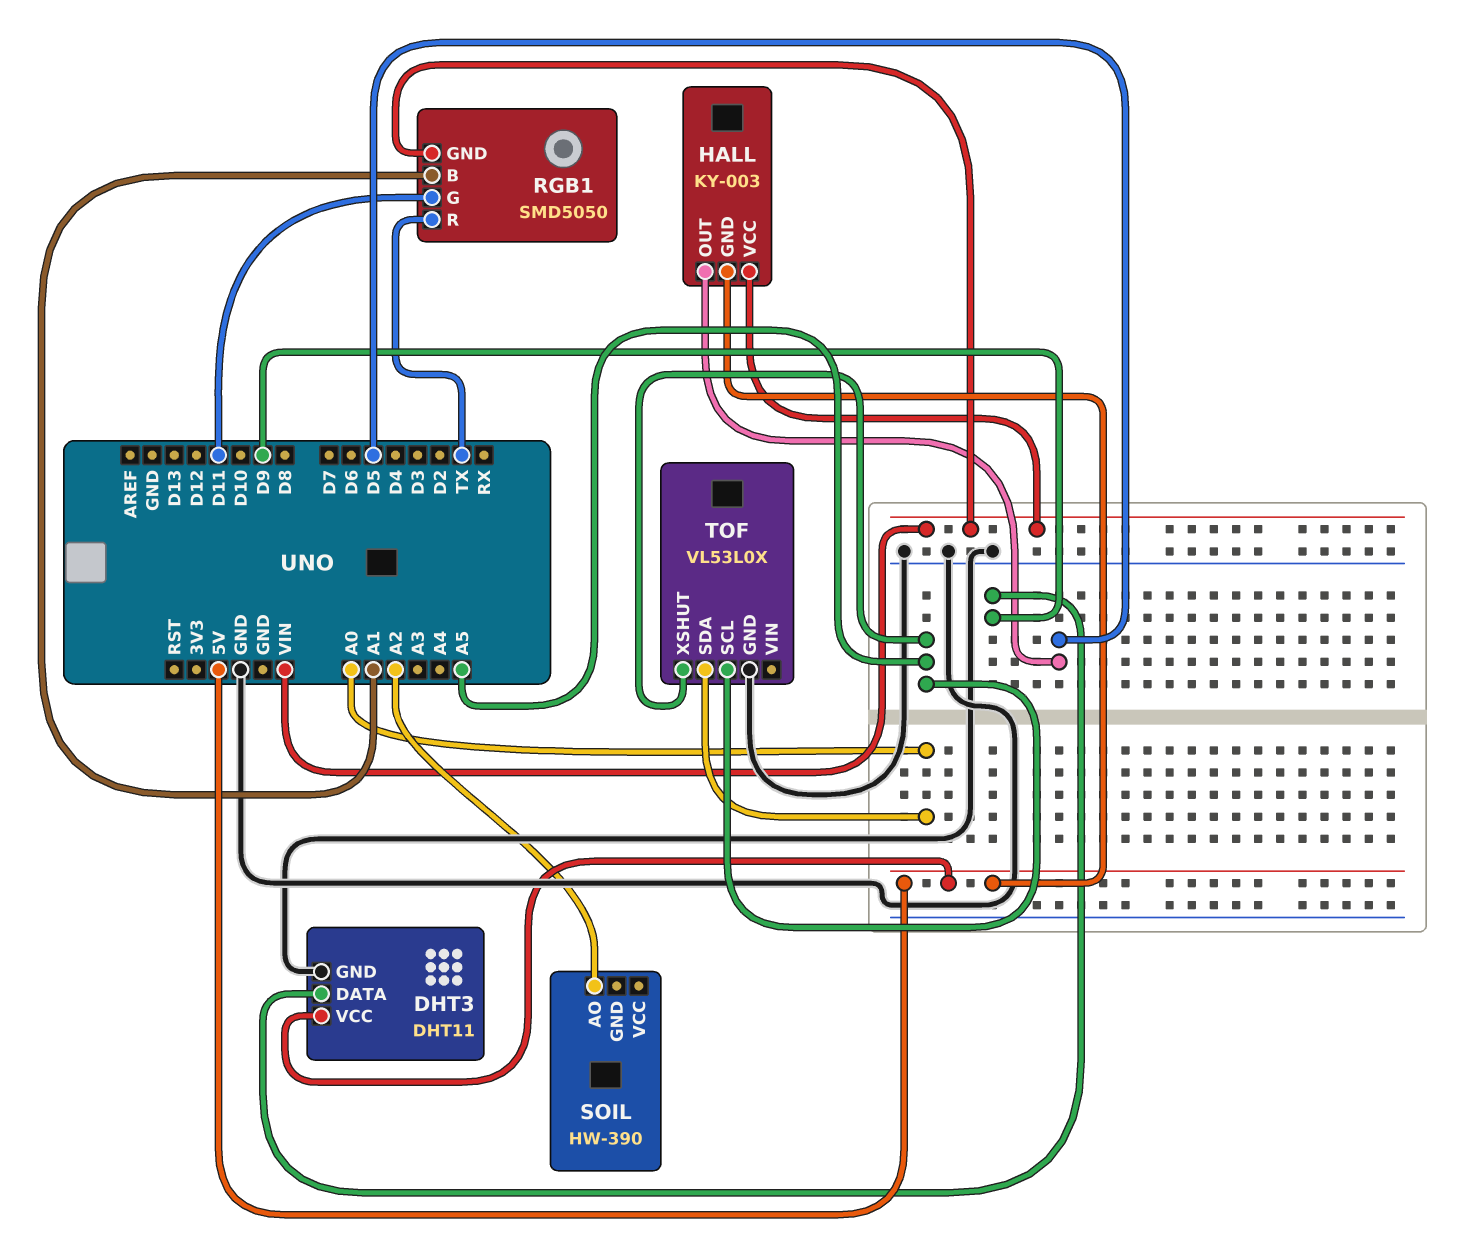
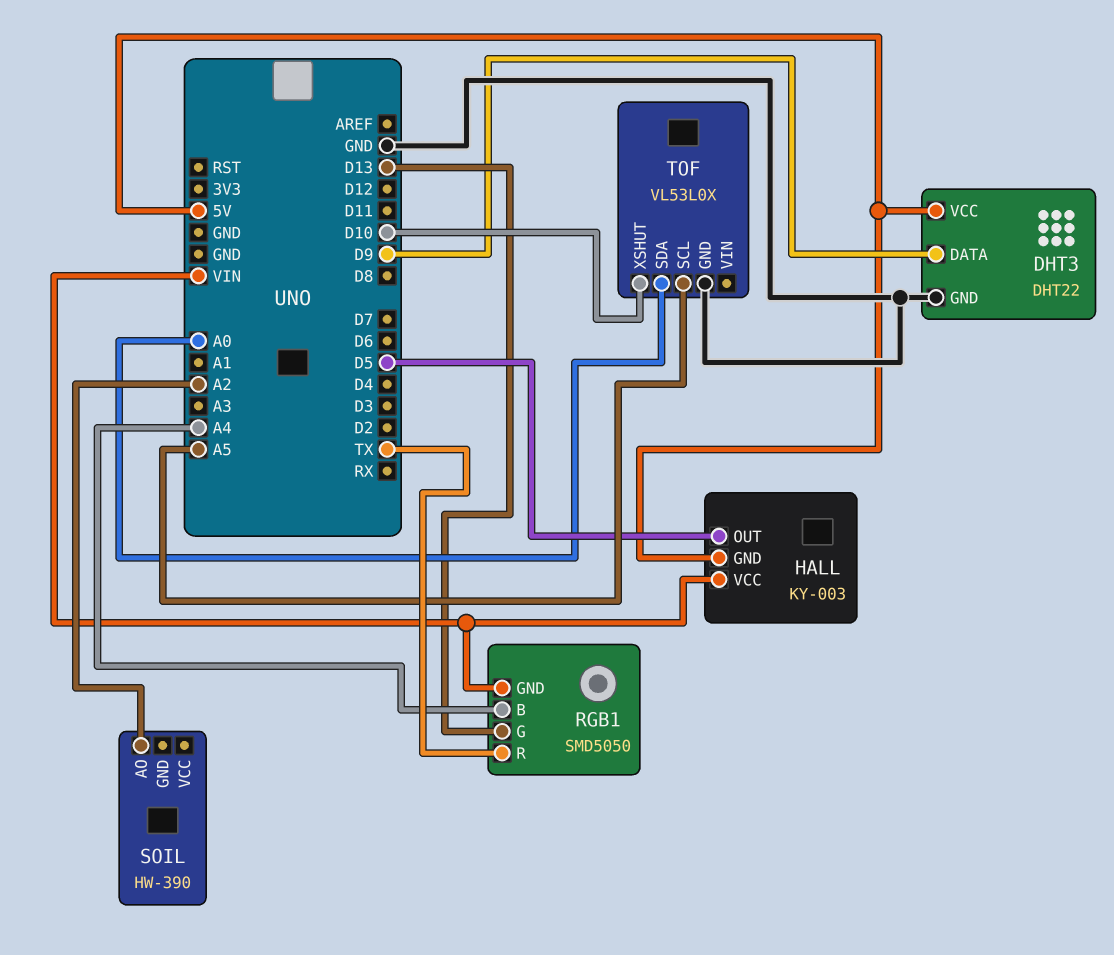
DHT3: DHT11 -> DHT22
RGB1 pin B: A1 -> A4
RGB1 pin G: D11 -> D13
TOF pin XSHUT: A5 -> D10

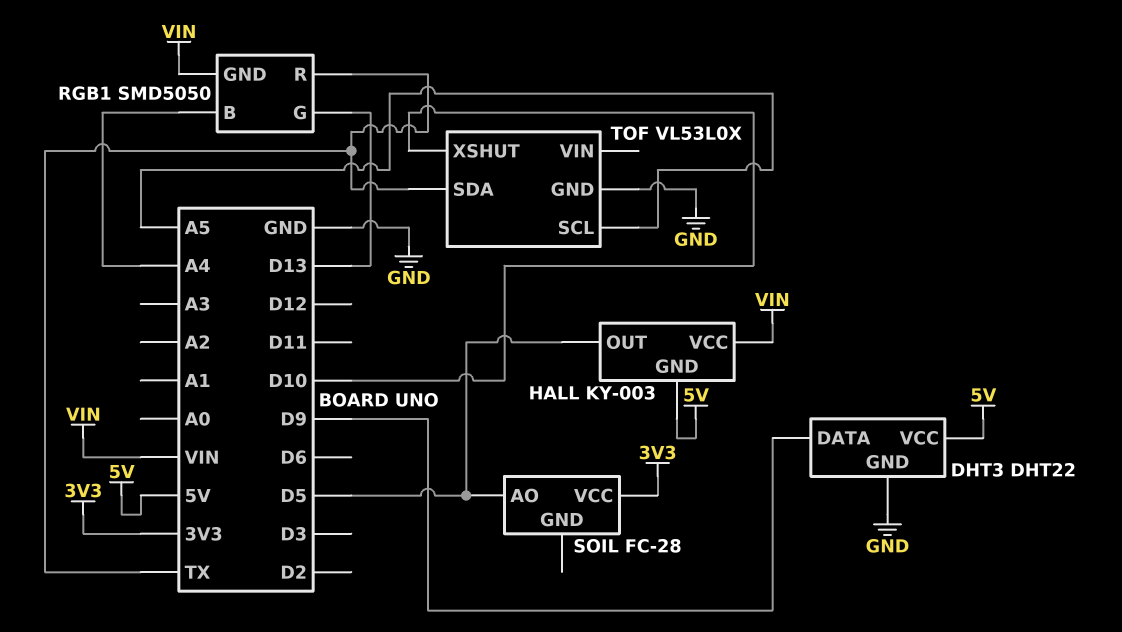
SOIL: HW-390 -> FC-28
SOIL pin AO: A2 -> D5
SOIL pin VCC: none -> 3V3
TOF pin SDA: A0 -> TX

